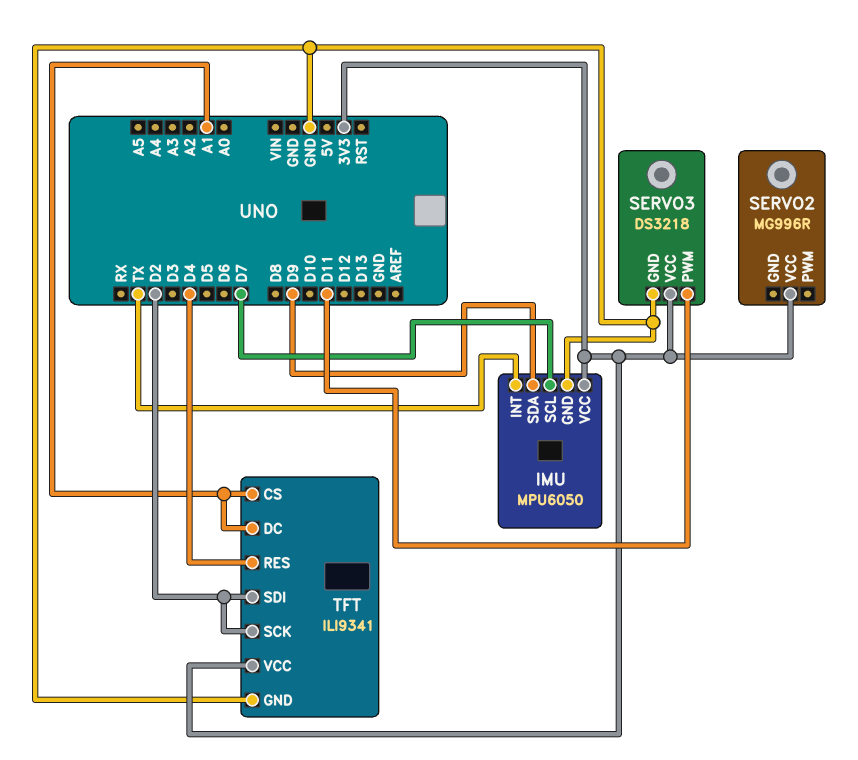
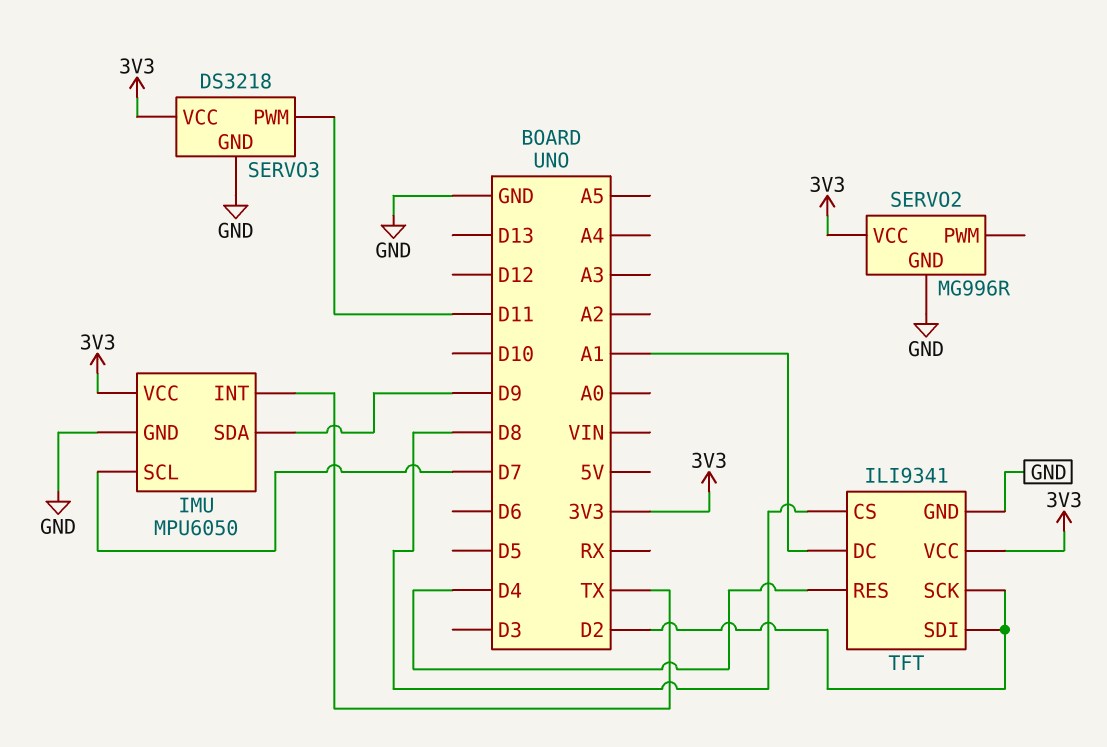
SERVO2 pin GND: none -> GND
TFT pin CS: A1 -> D8

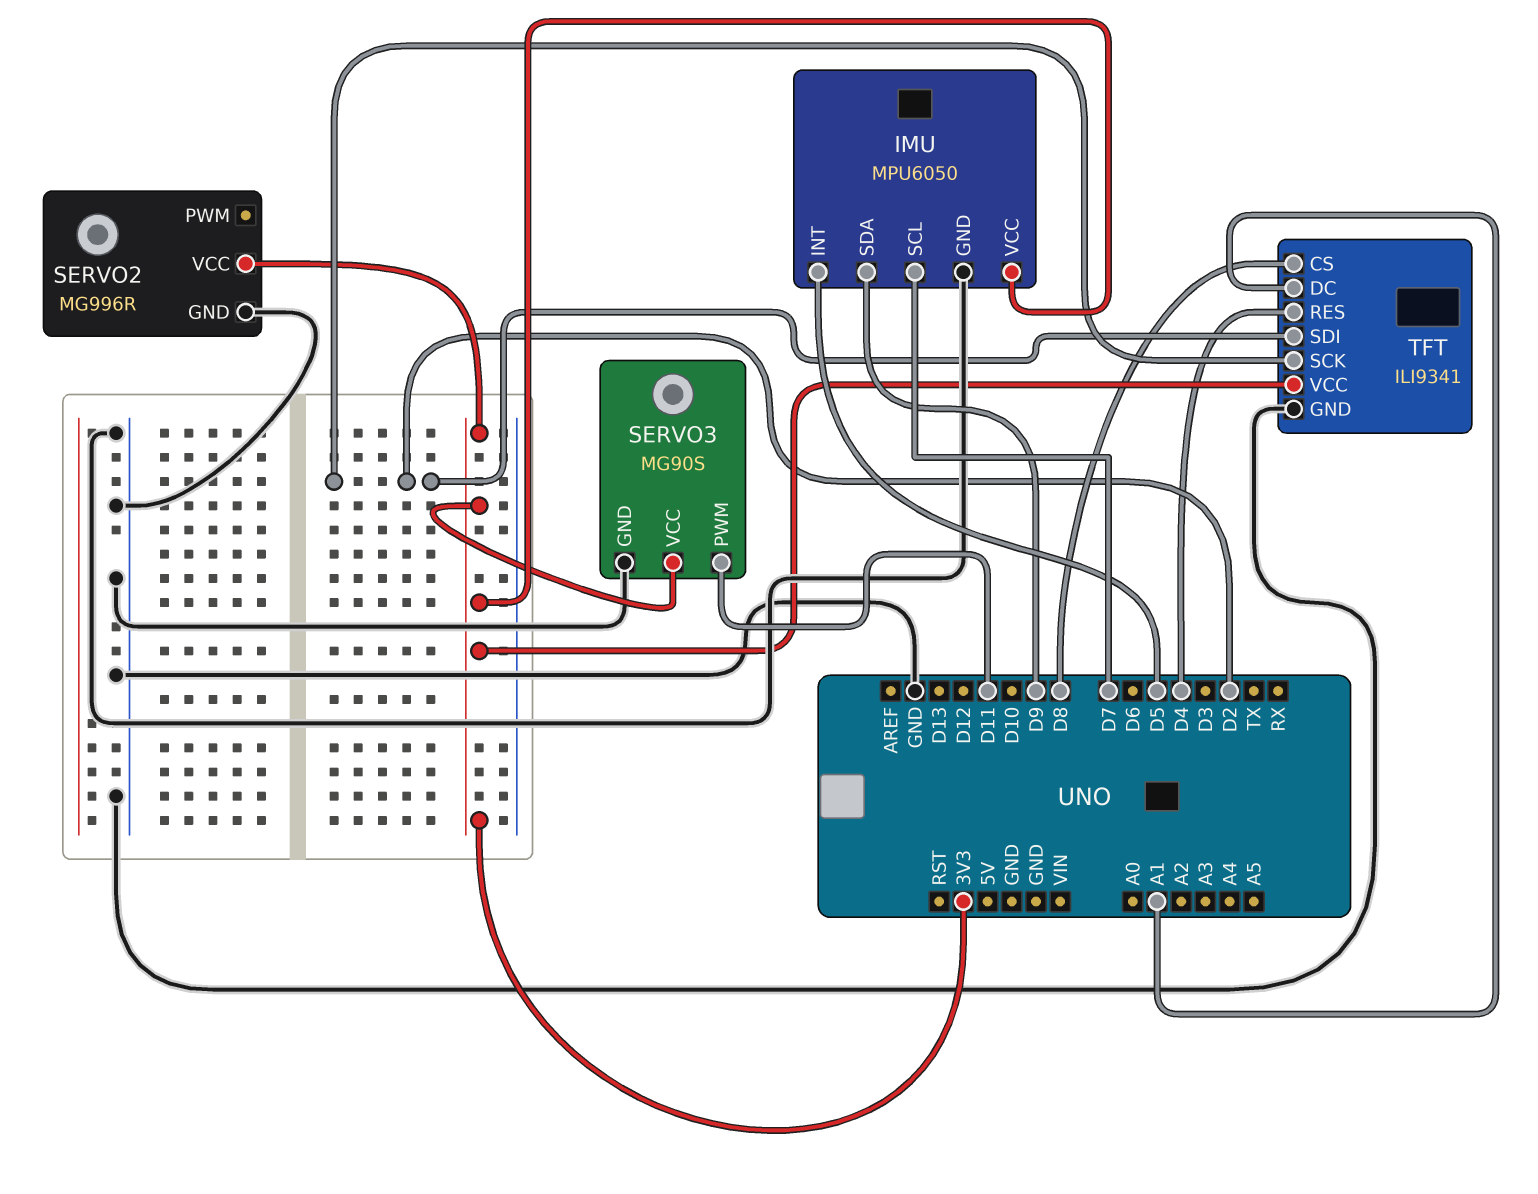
IMU pin INT: TX -> D5
SERVO3: DS3218 -> MG90S

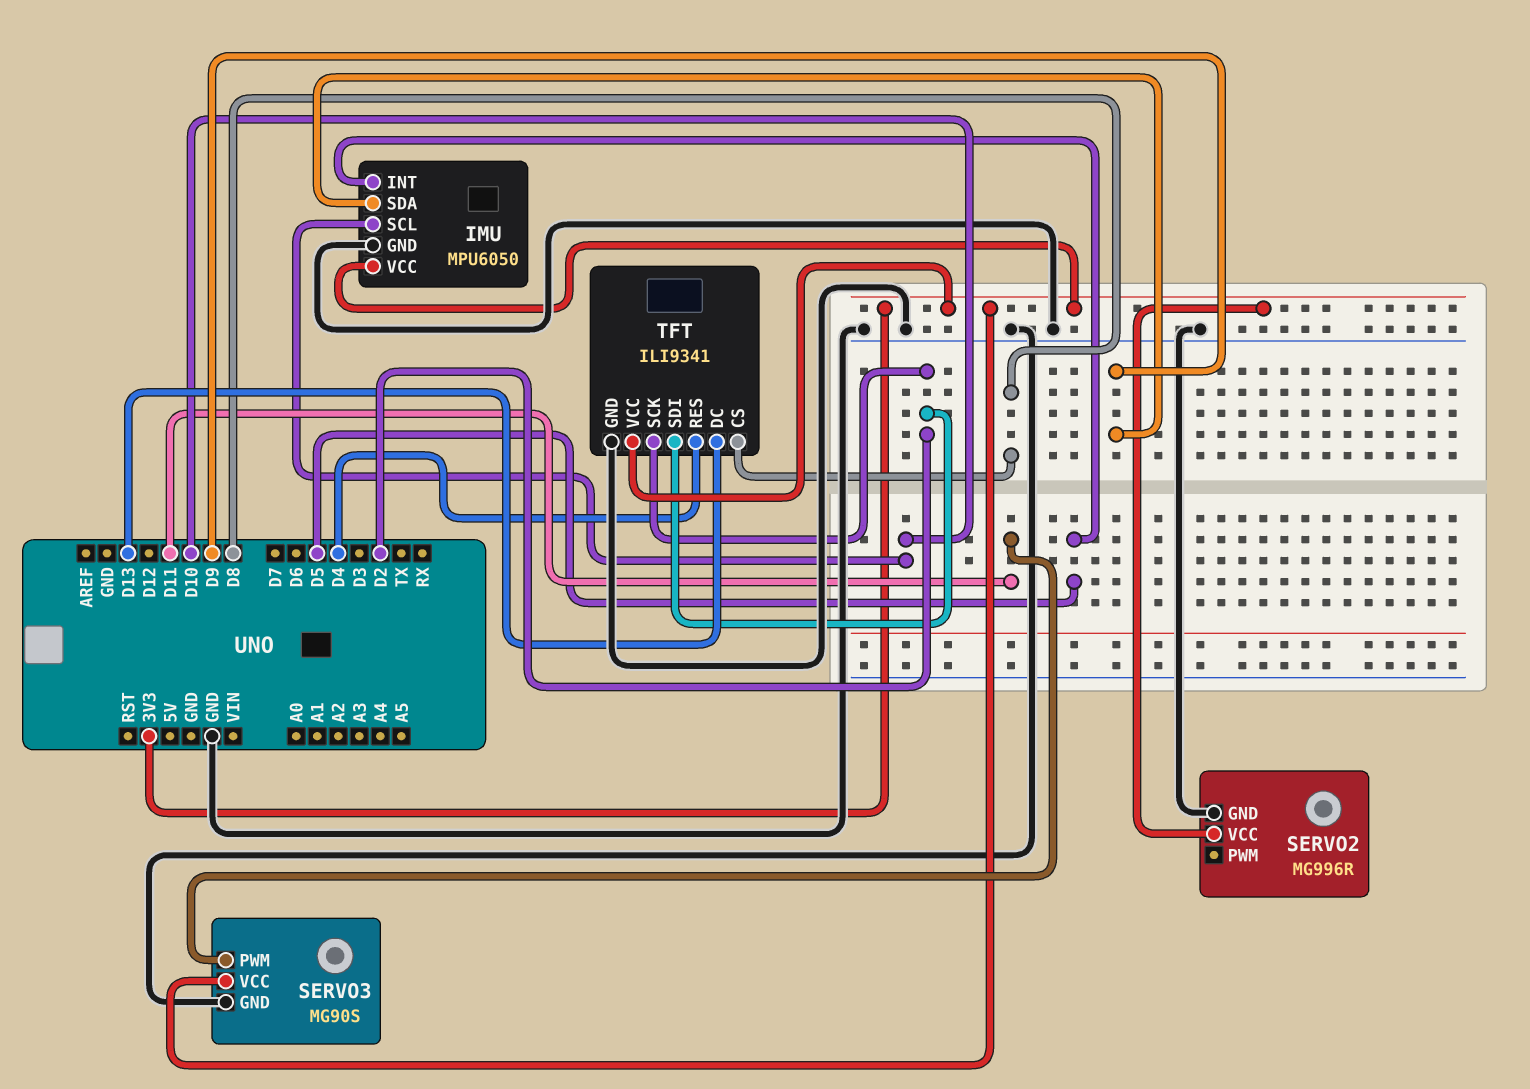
IMU pin SCL: D7 -> D10
TFT pin DC: A1 -> D13

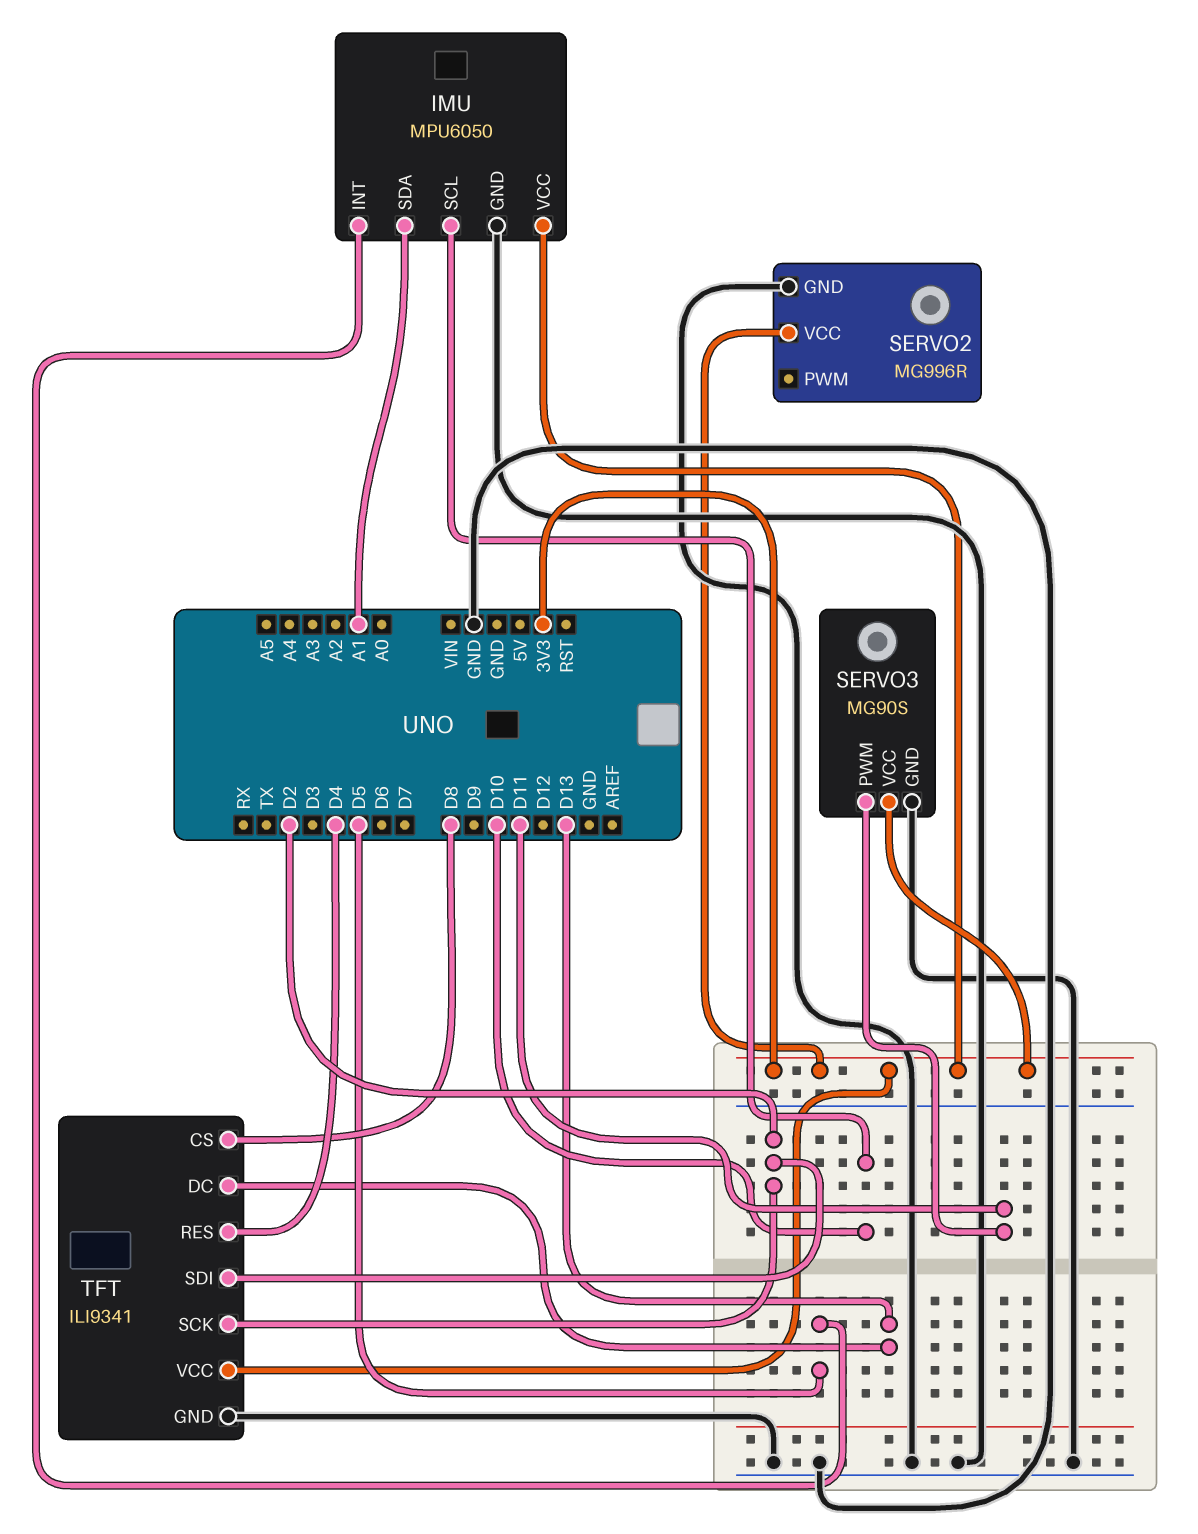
IMU pin SDA: D9 -> A1

